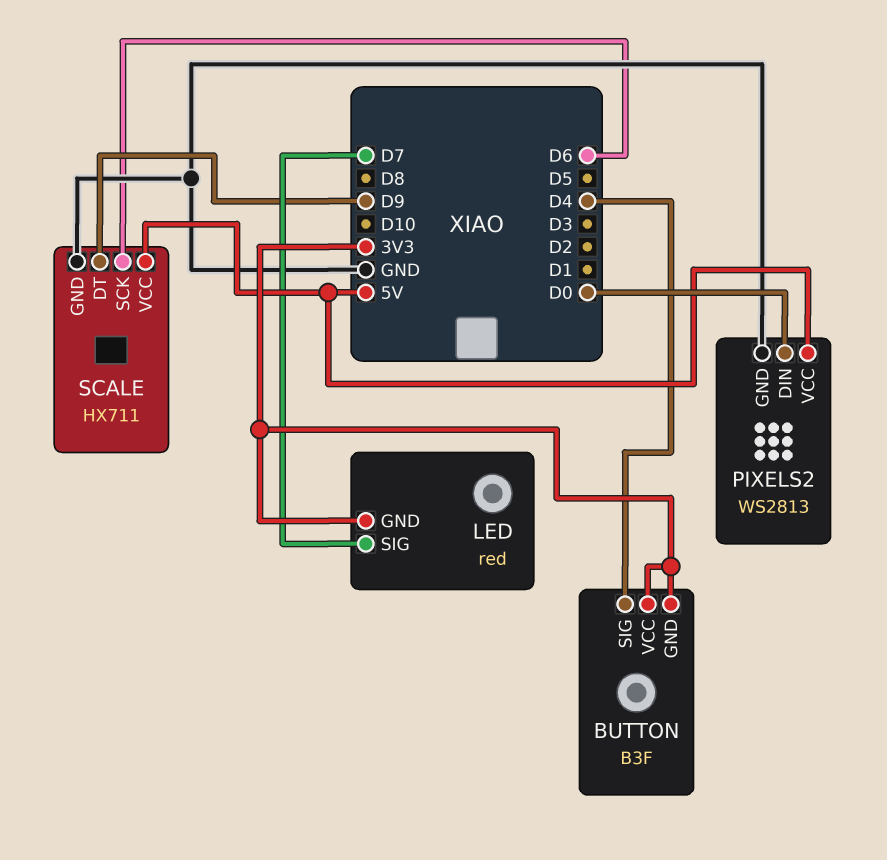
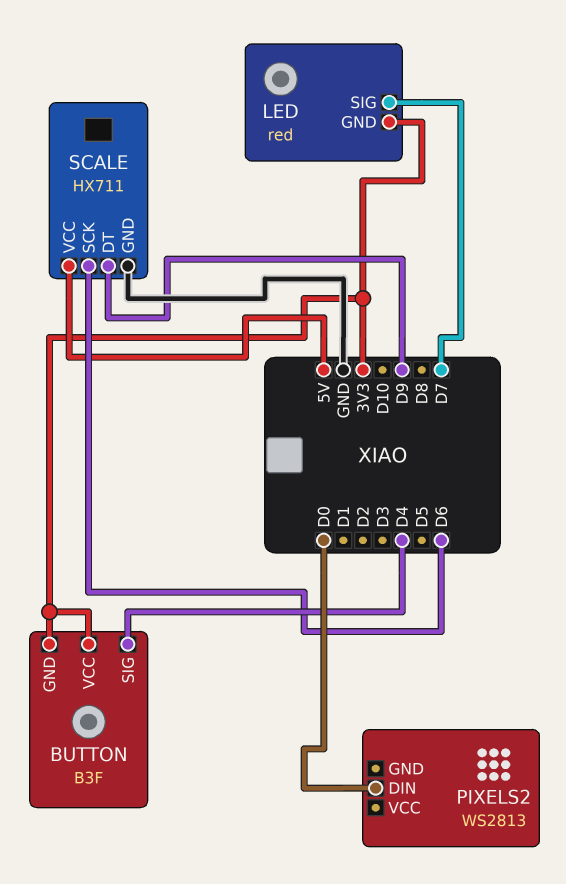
PIXELS2 pin GND: GND -> none
PIXELS2 pin VCC: 5V -> none

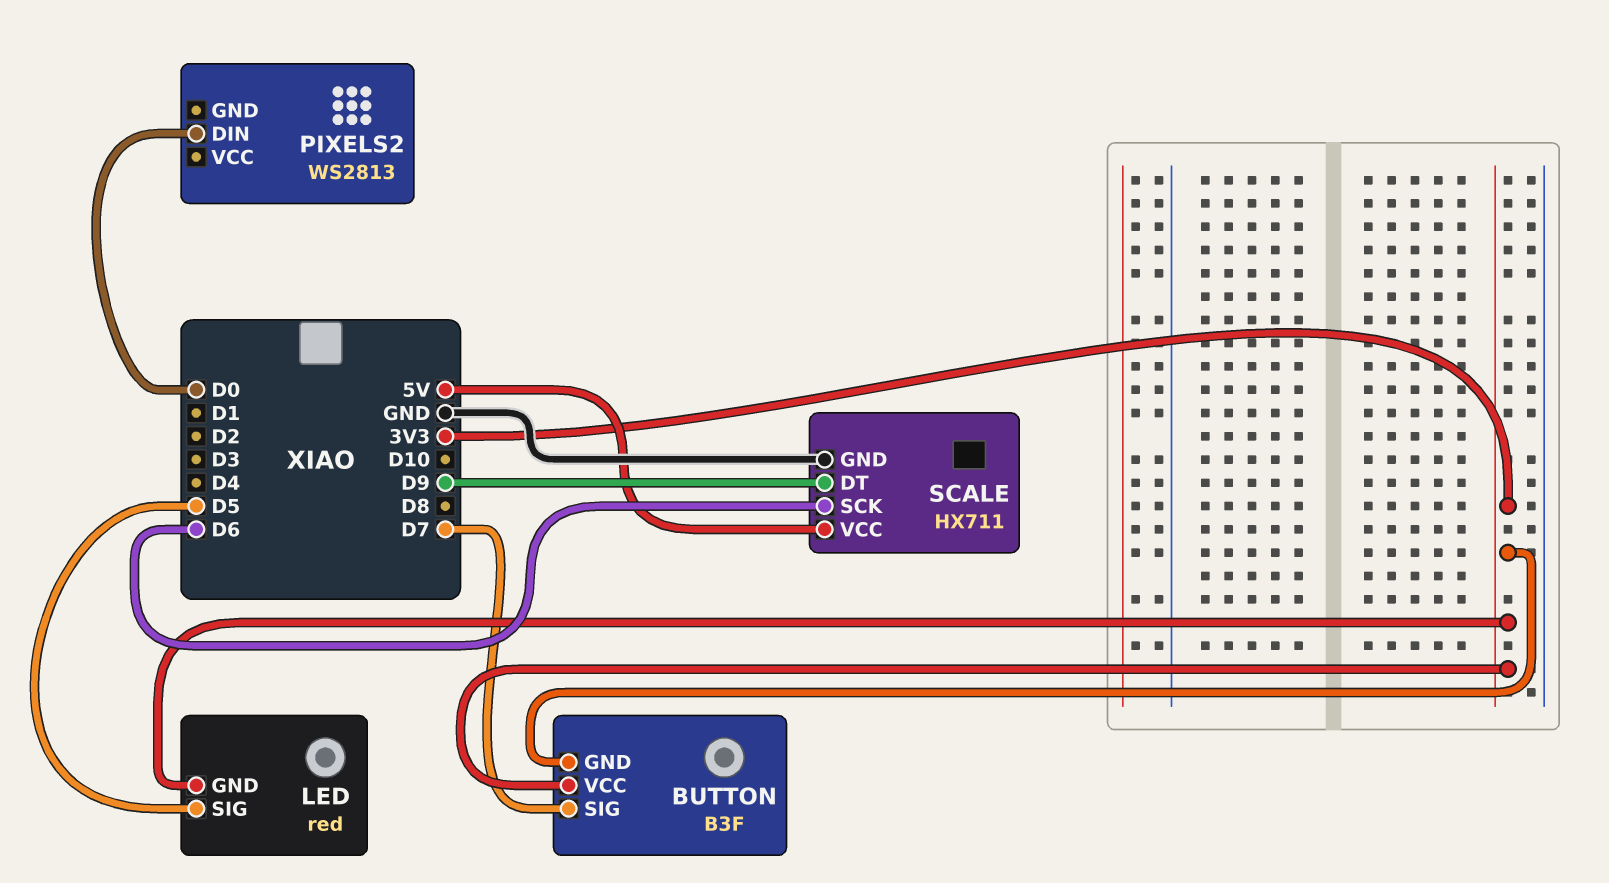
BUTTON pin SIG: D4 -> D7
LED pin SIG: D7 -> D5

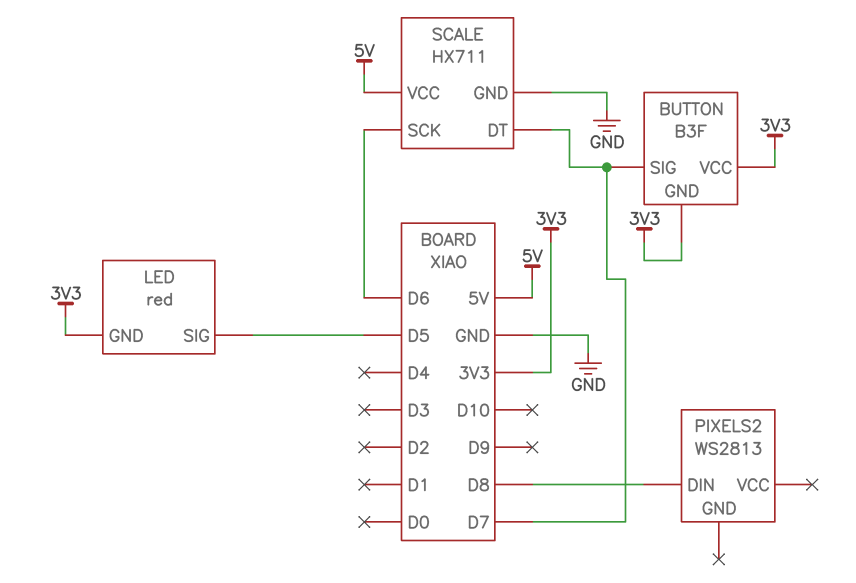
PIXELS2 pin DIN: D0 -> D8
SCALE pin DT: D9 -> D7

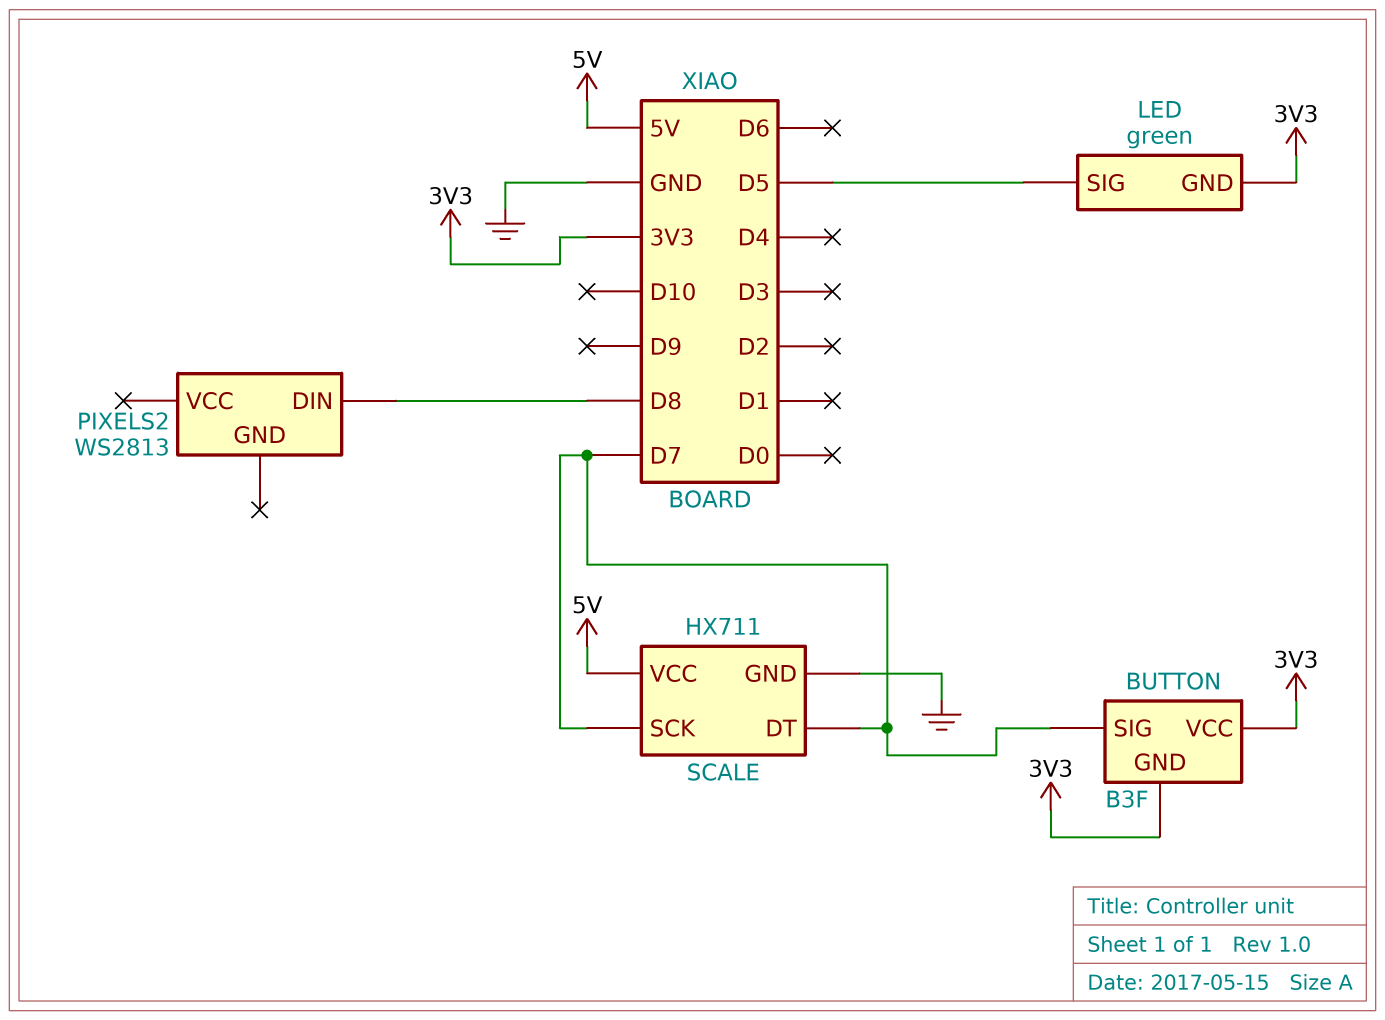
LED: red -> green
SCALE pin SCK: D6 -> D7

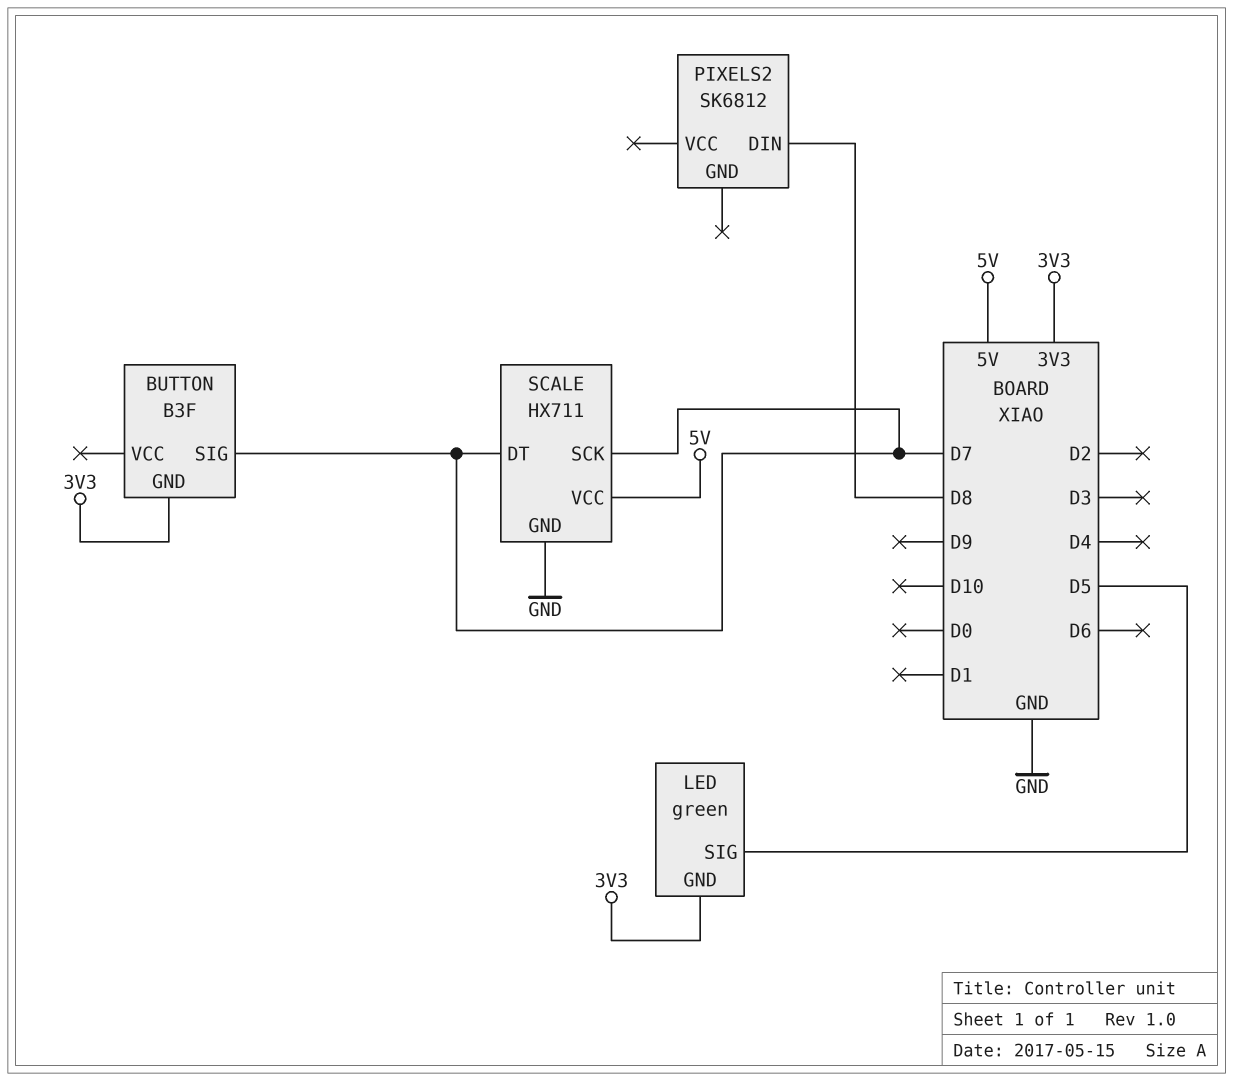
BUTTON pin VCC: 3V3 -> none
PIXELS2: WS2813 -> SK6812

